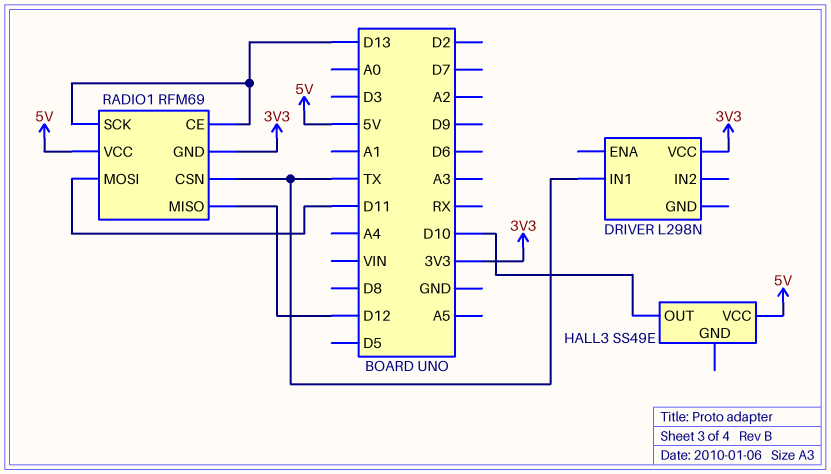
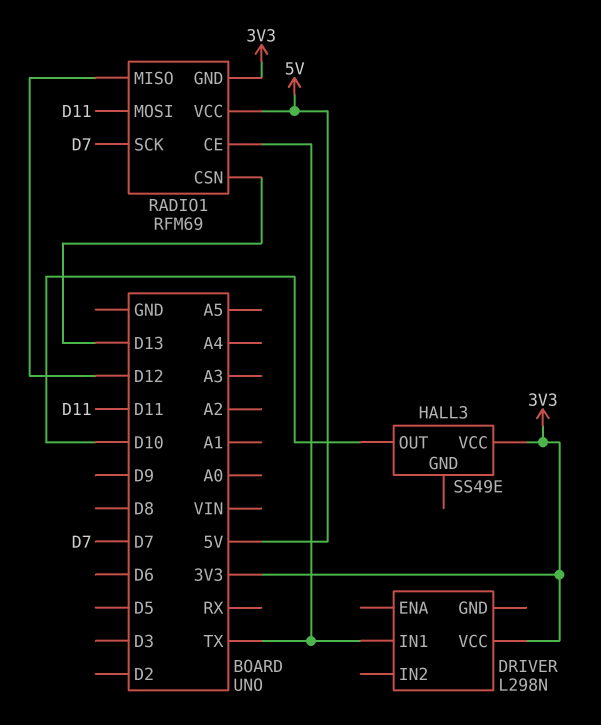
HALL3 pin VCC: 5V -> 3V3
RADIO1 pin CE: D13 -> TX
RADIO1 pin CSN: TX -> D13
RADIO1 pin SCK: D13 -> D7

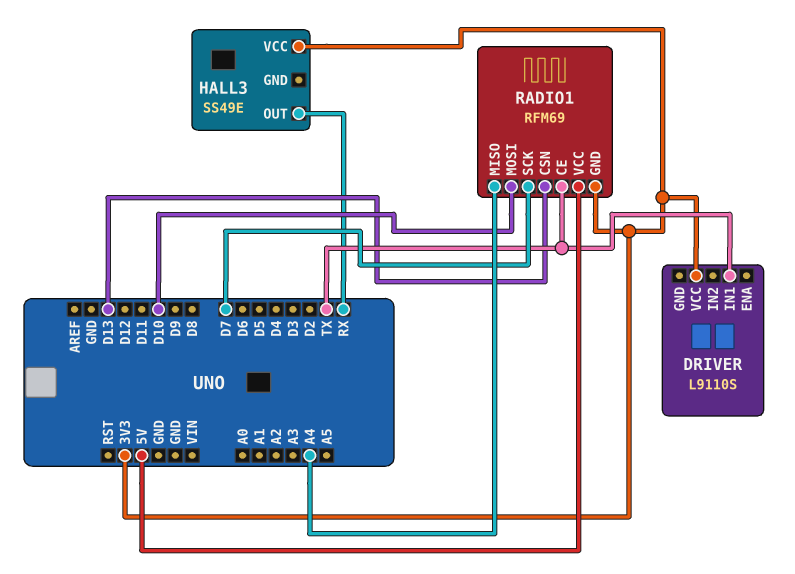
DRIVER: L298N -> L9110S
HALL3 pin OUT: D10 -> RX
RADIO1 pin MISO: D12 -> A4
RADIO1 pin MOSI: D11 -> D10

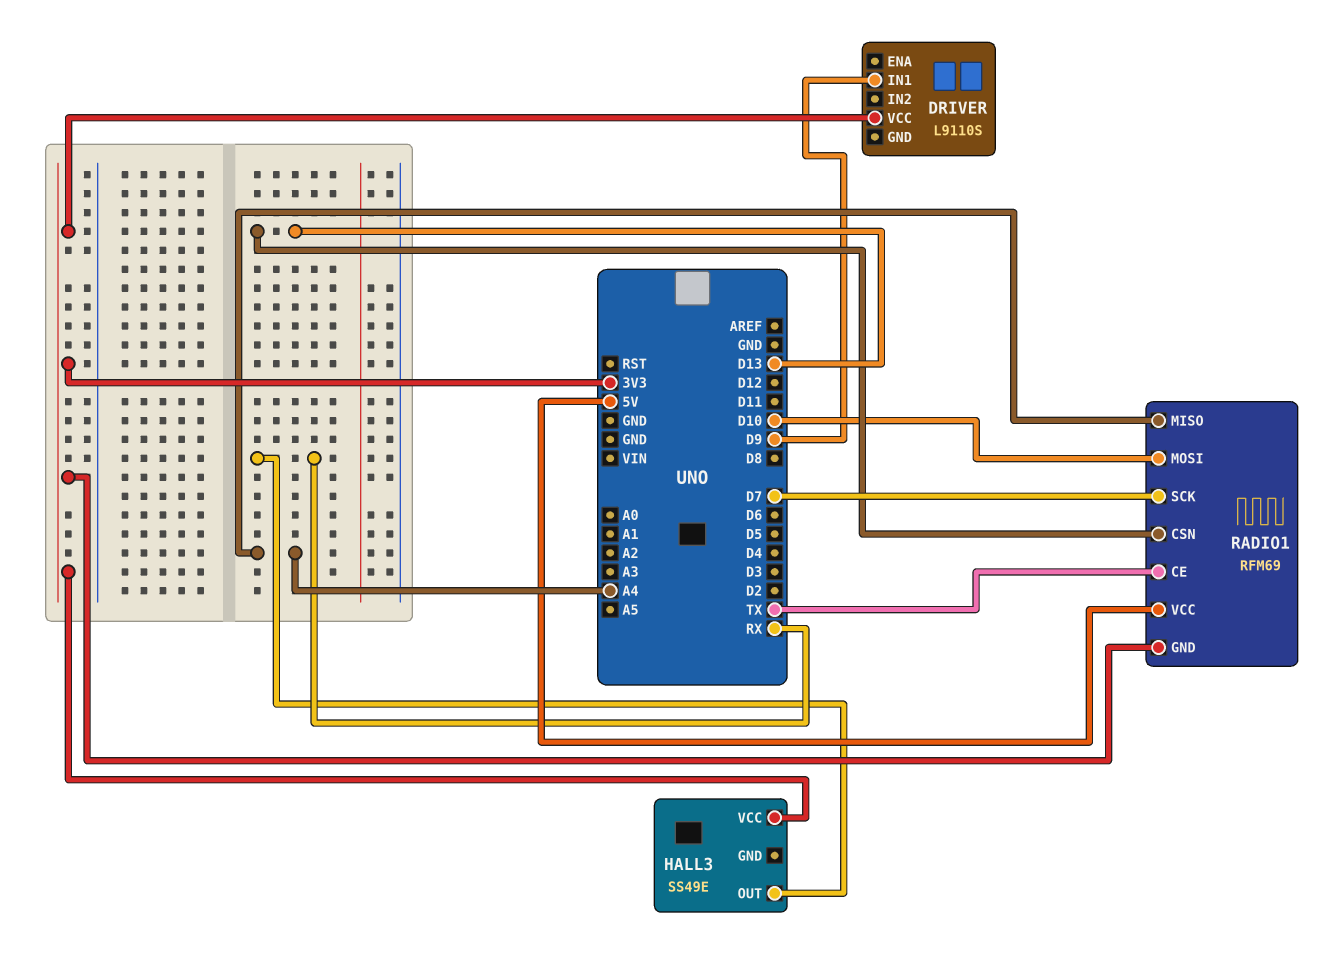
DRIVER pin IN1: TX -> D9

